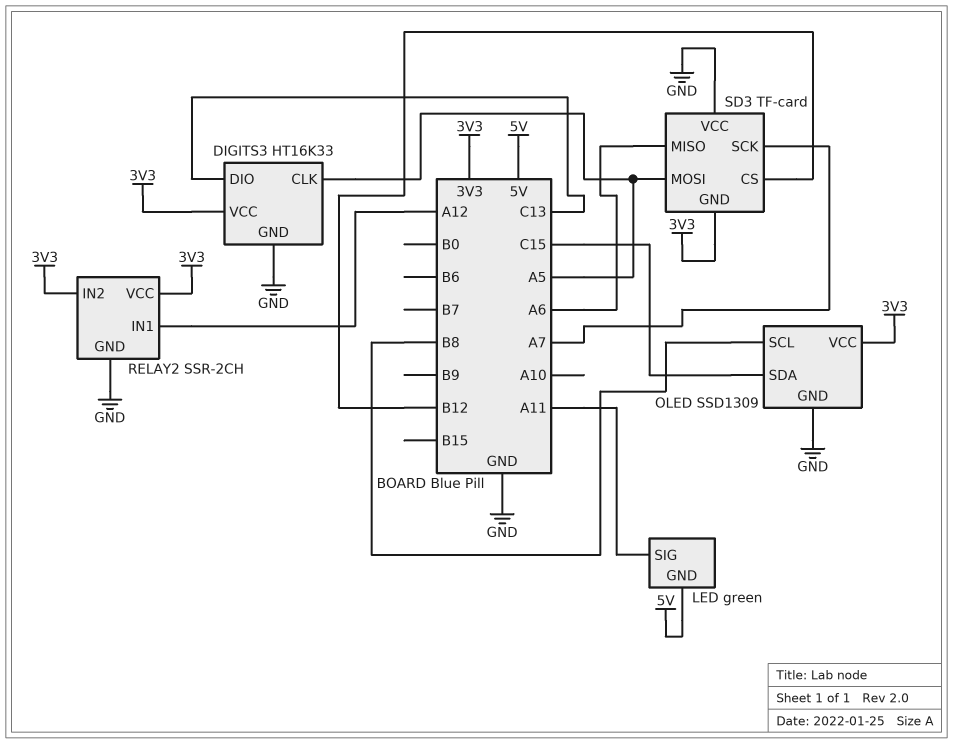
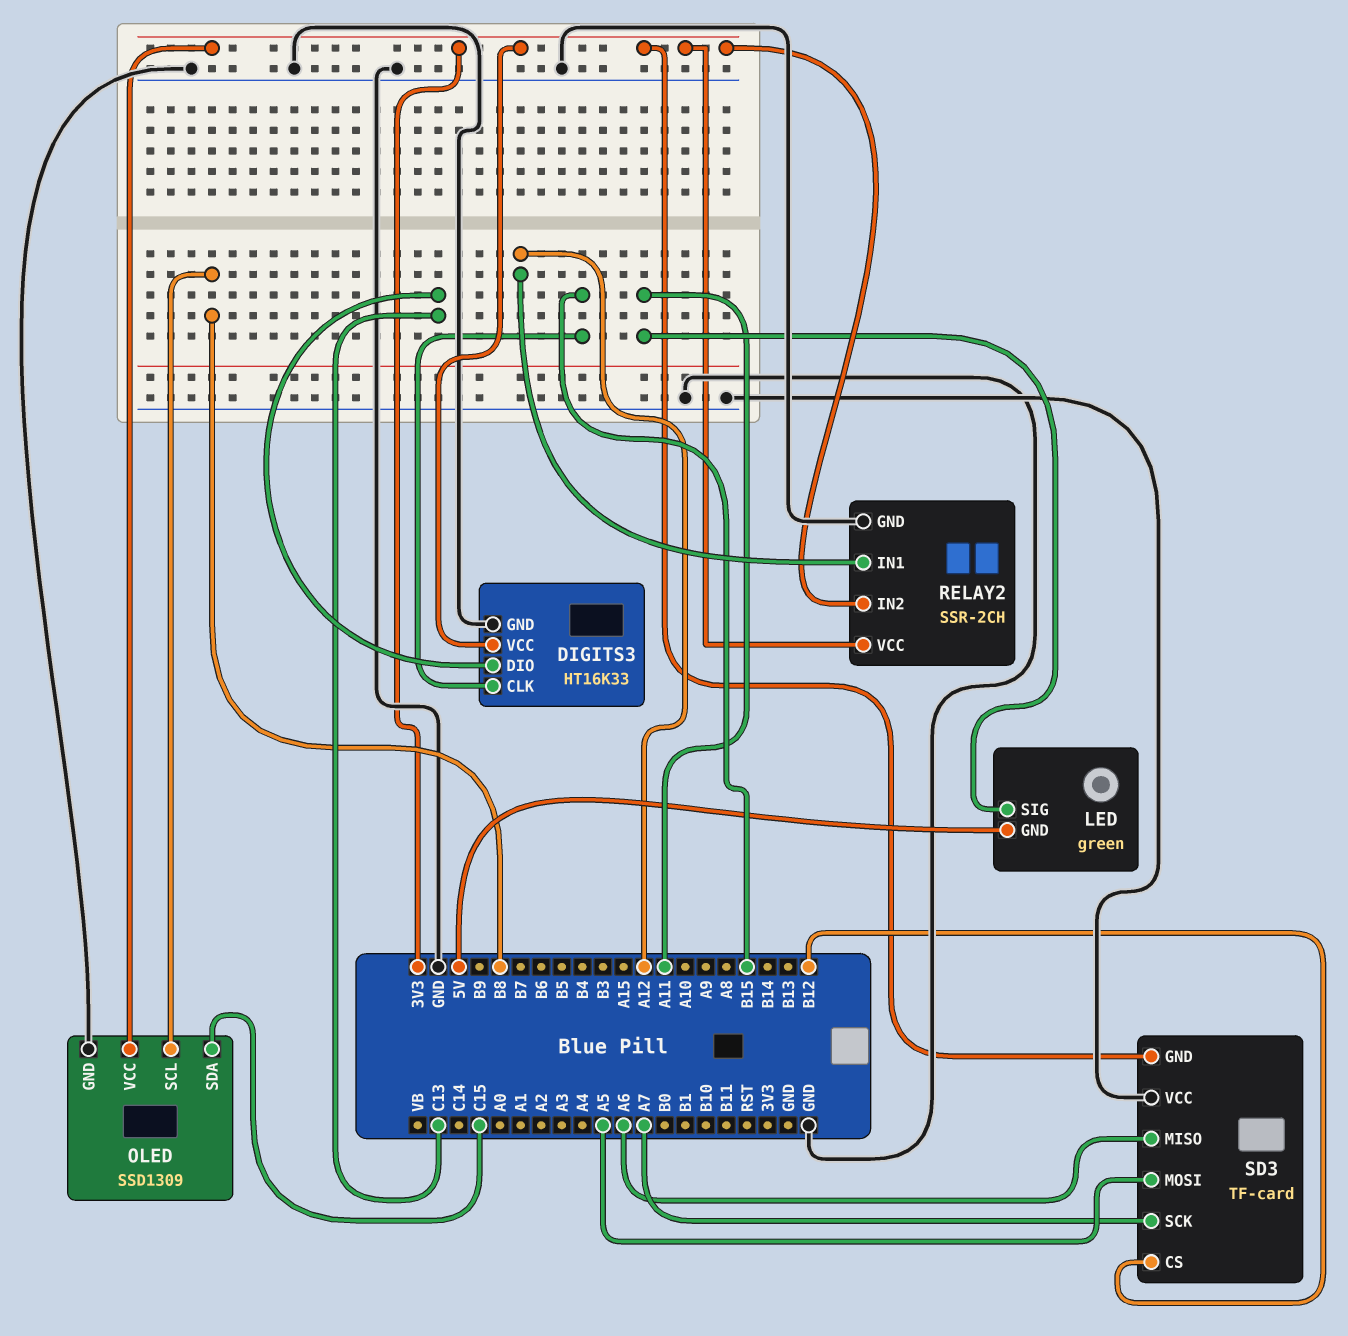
DIGITS3 pin CLK: A5 -> B15

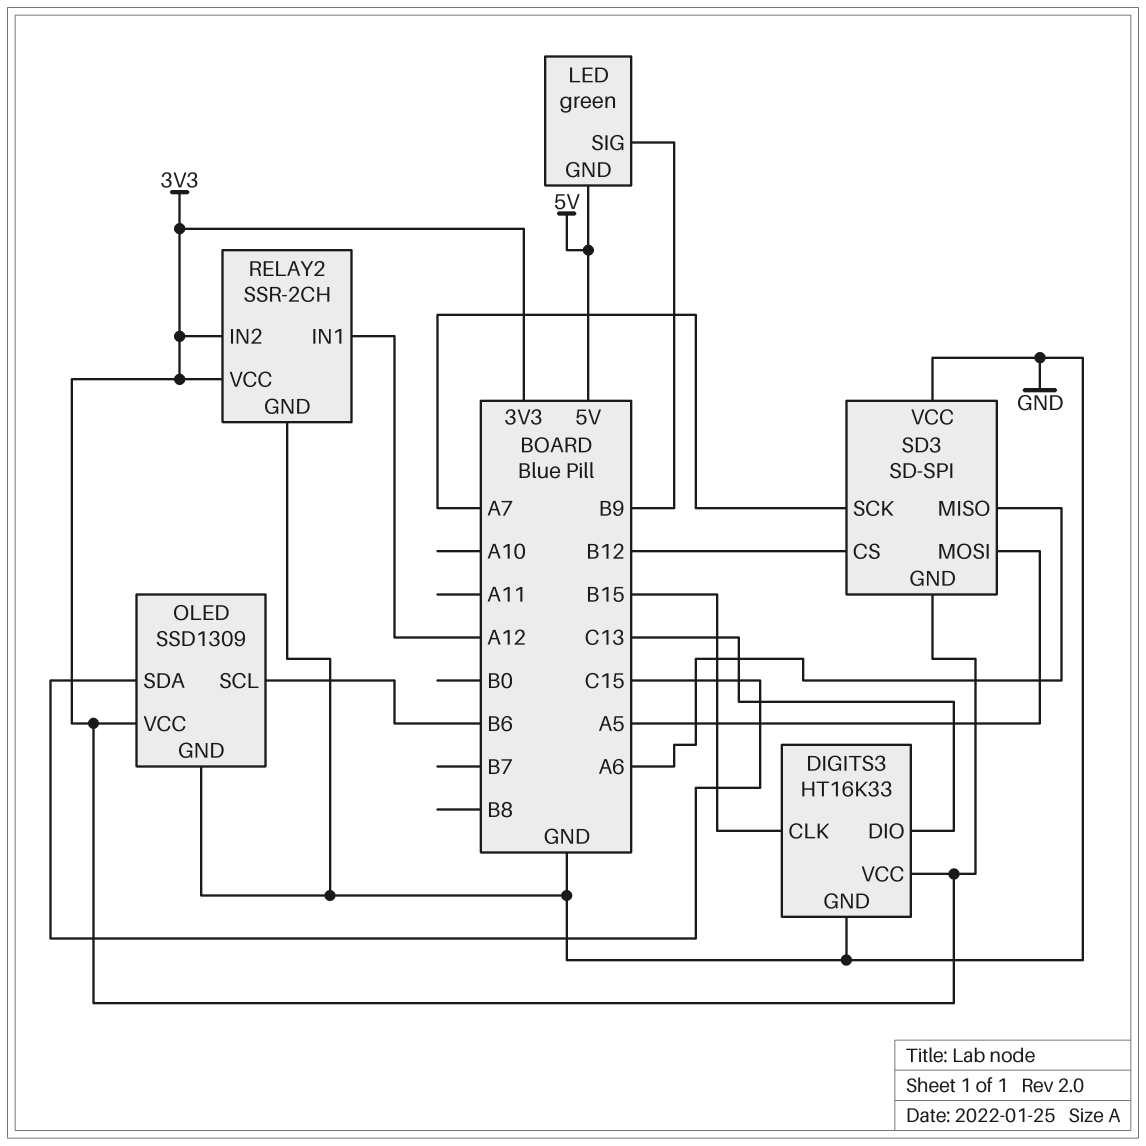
LED pin SIG: A11 -> B9
OLED pin SCL: B8 -> B6
SD3: TF-card -> SD-SPI

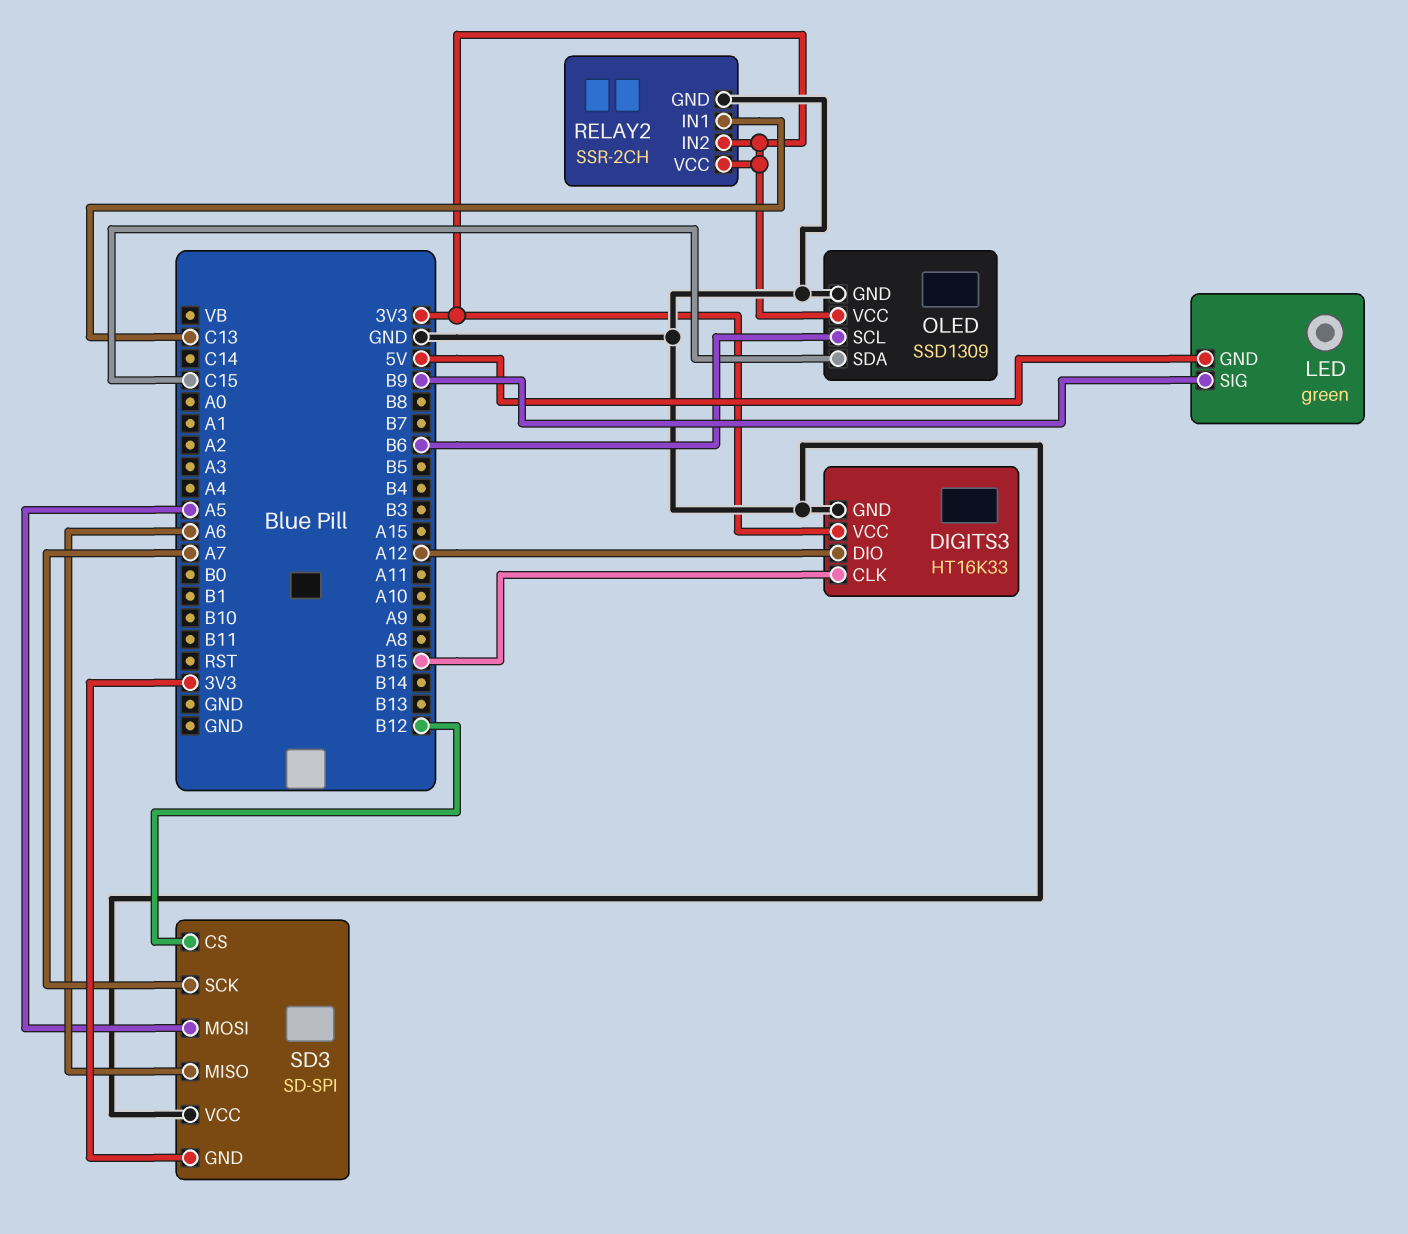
DIGITS3 pin DIO: C13 -> A12
RELAY2 pin IN1: A12 -> C13

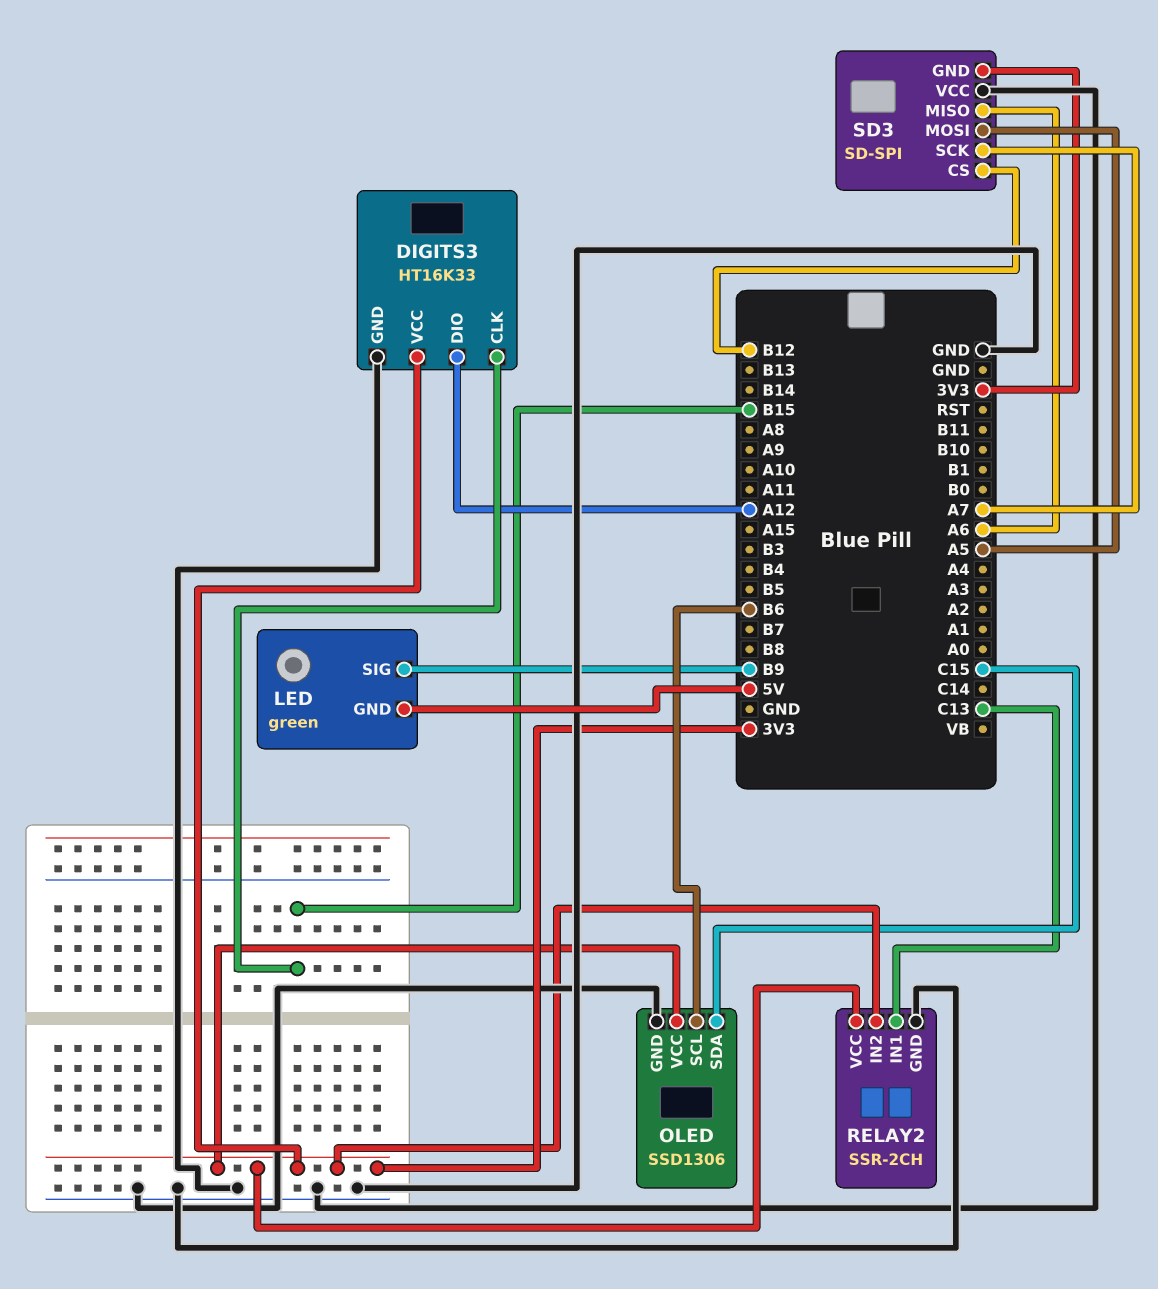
OLED: SSD1309 -> SSD1306

